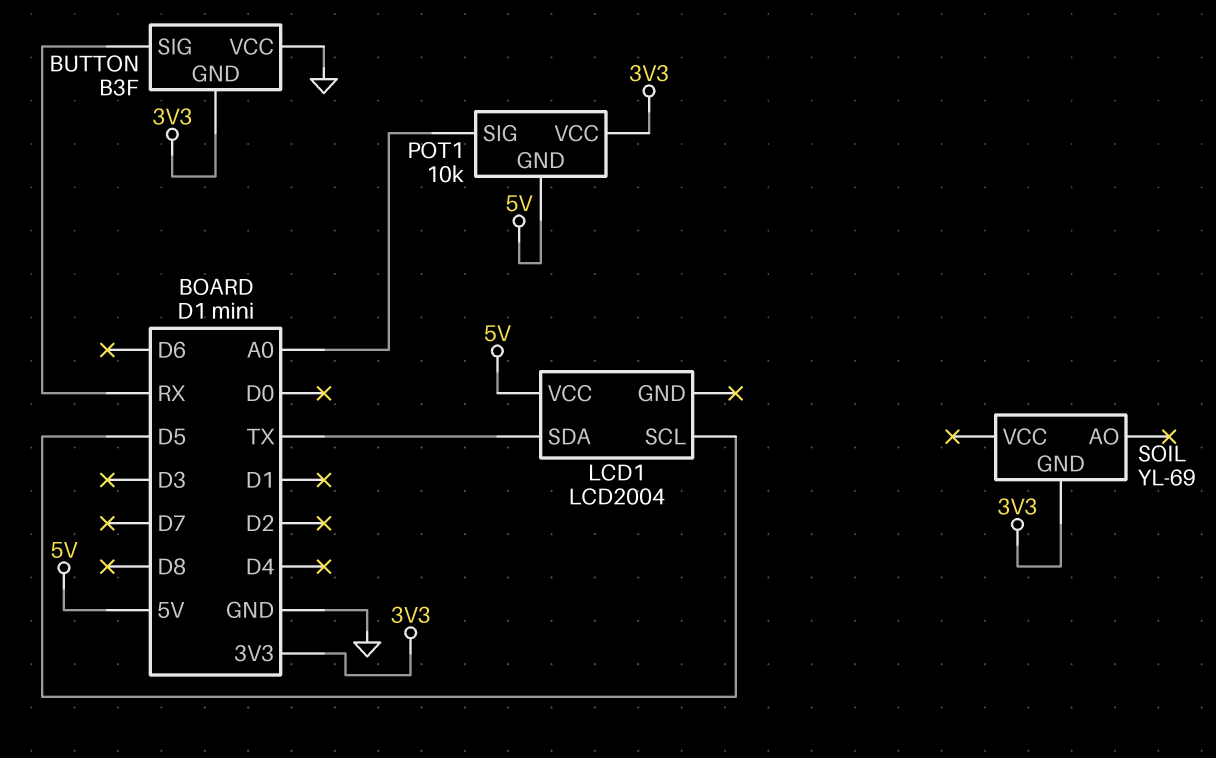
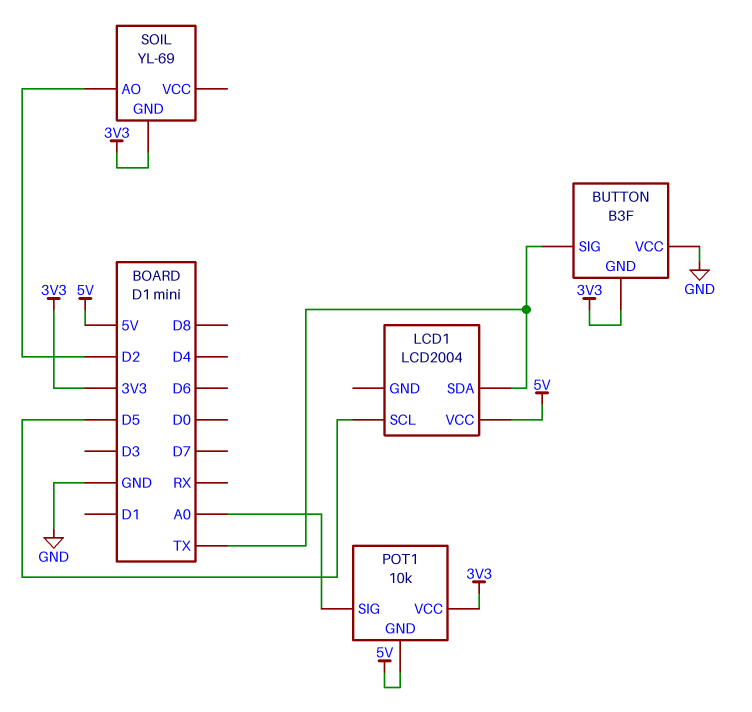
BUTTON pin SIG: RX -> TX
SOIL pin AO: none -> D2

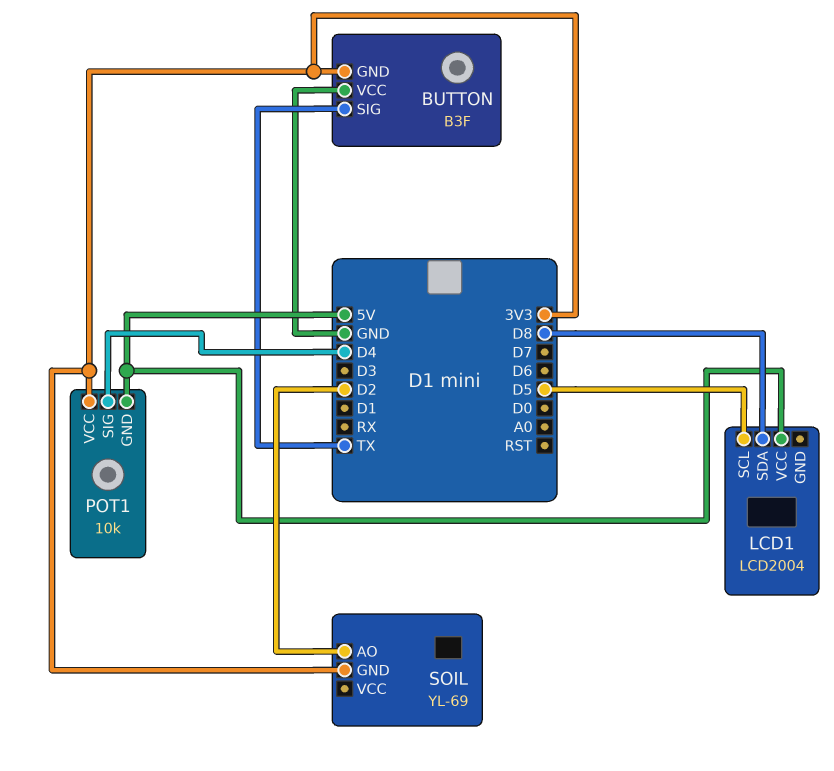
LCD1 pin SDA: TX -> D8
POT1 pin SIG: A0 -> D4

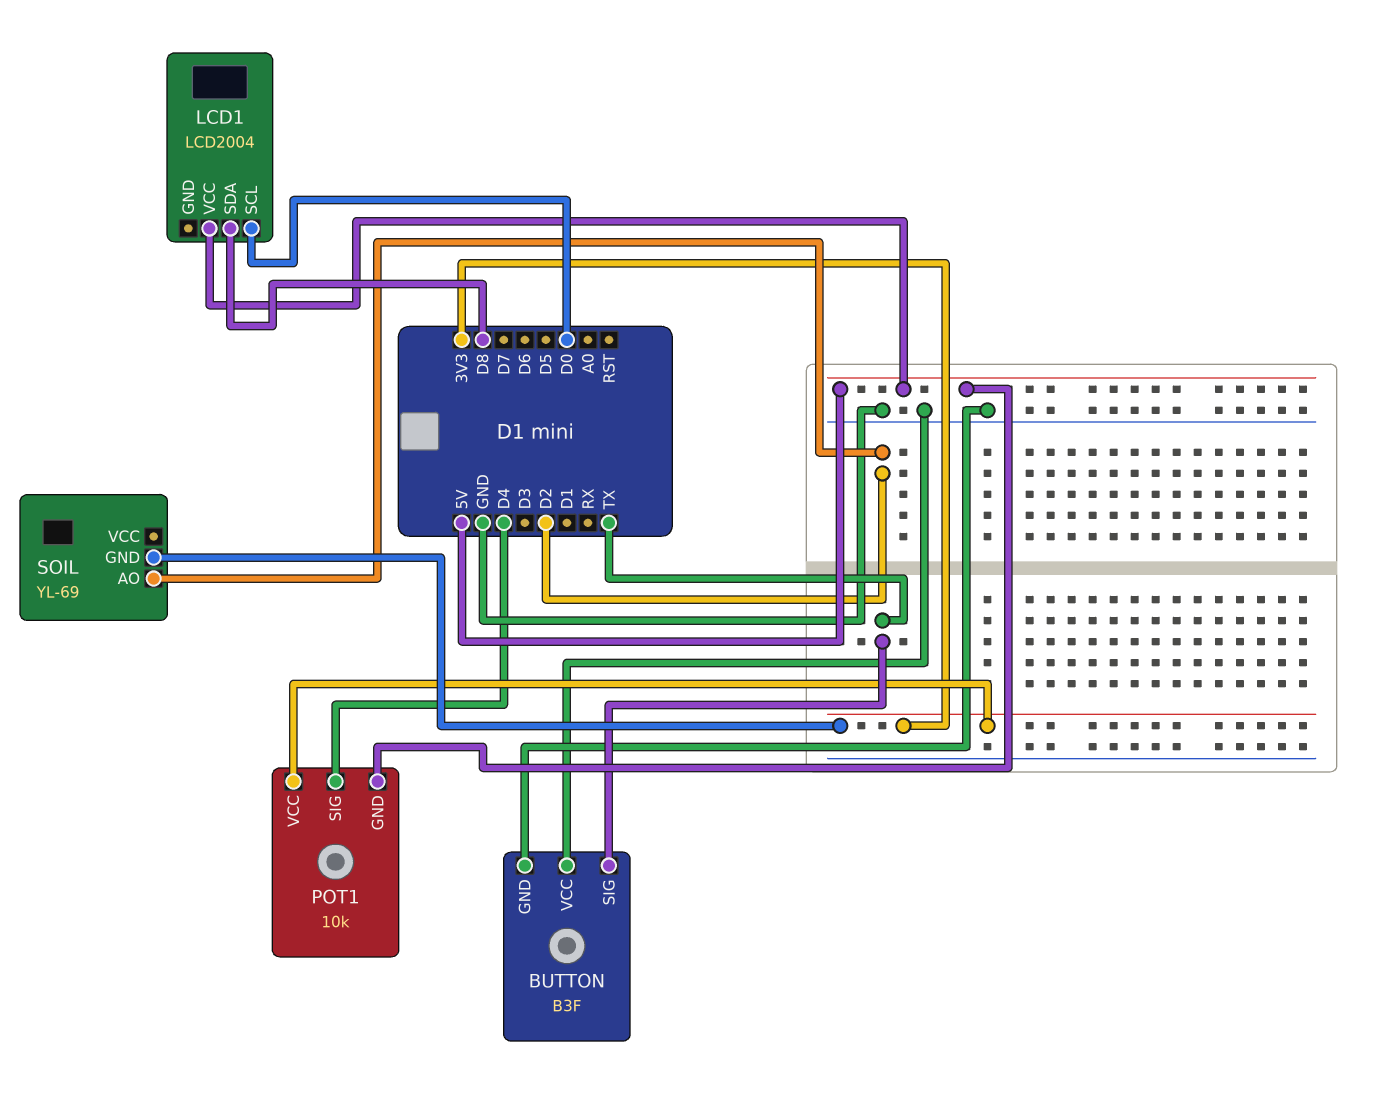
BUTTON pin GND: 3V3 -> GND
LCD1 pin SCL: D5 -> D0

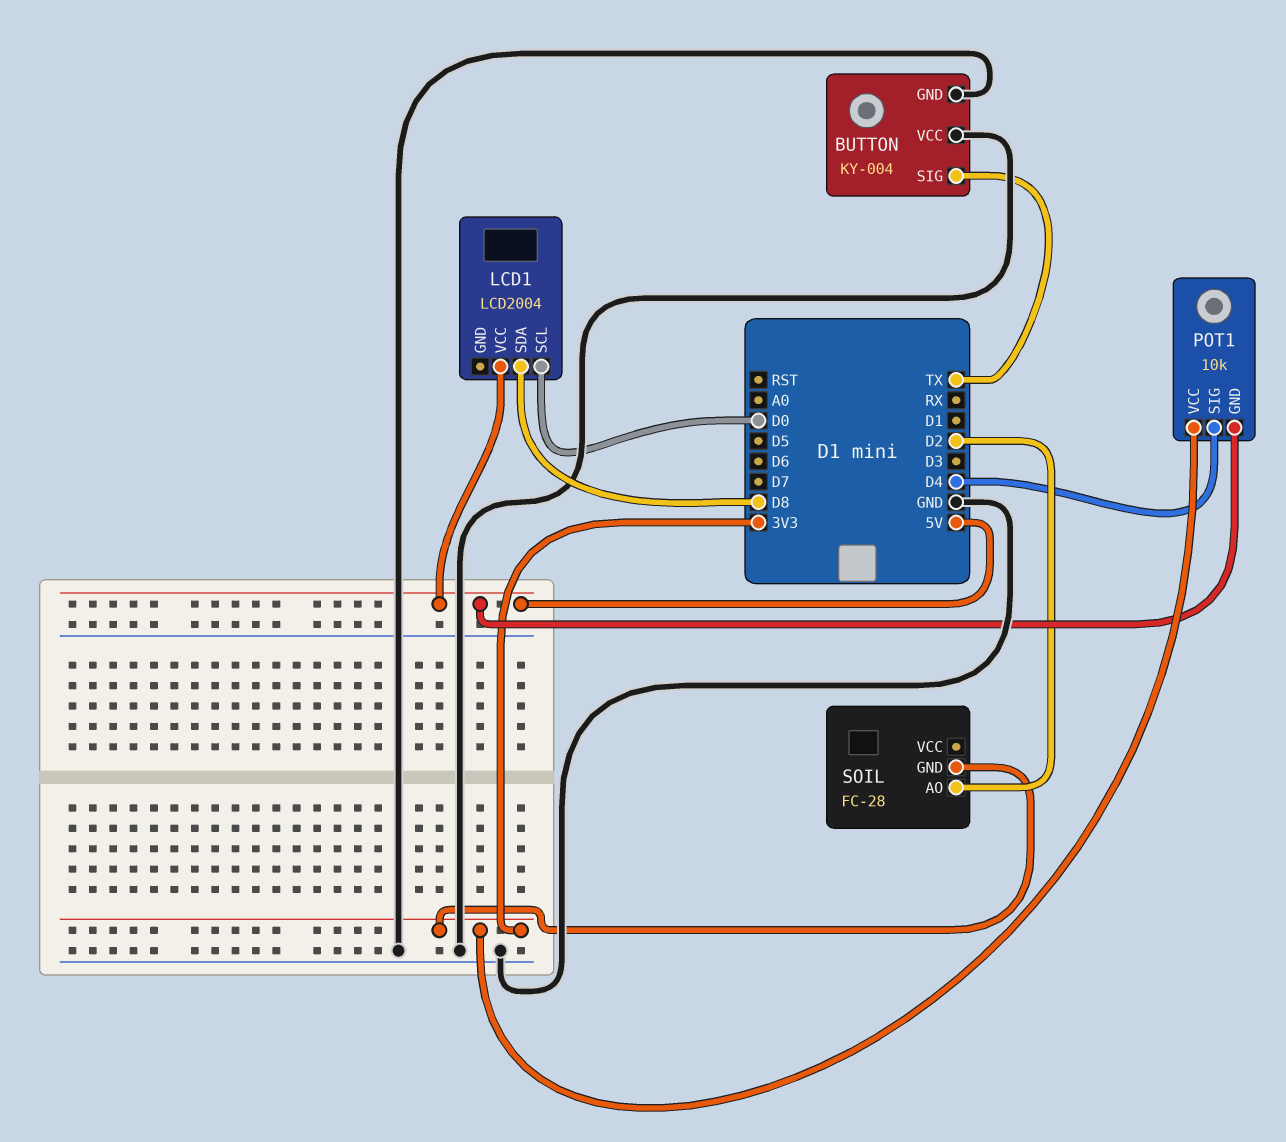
BUTTON: B3F -> KY-004
SOIL: YL-69 -> FC-28

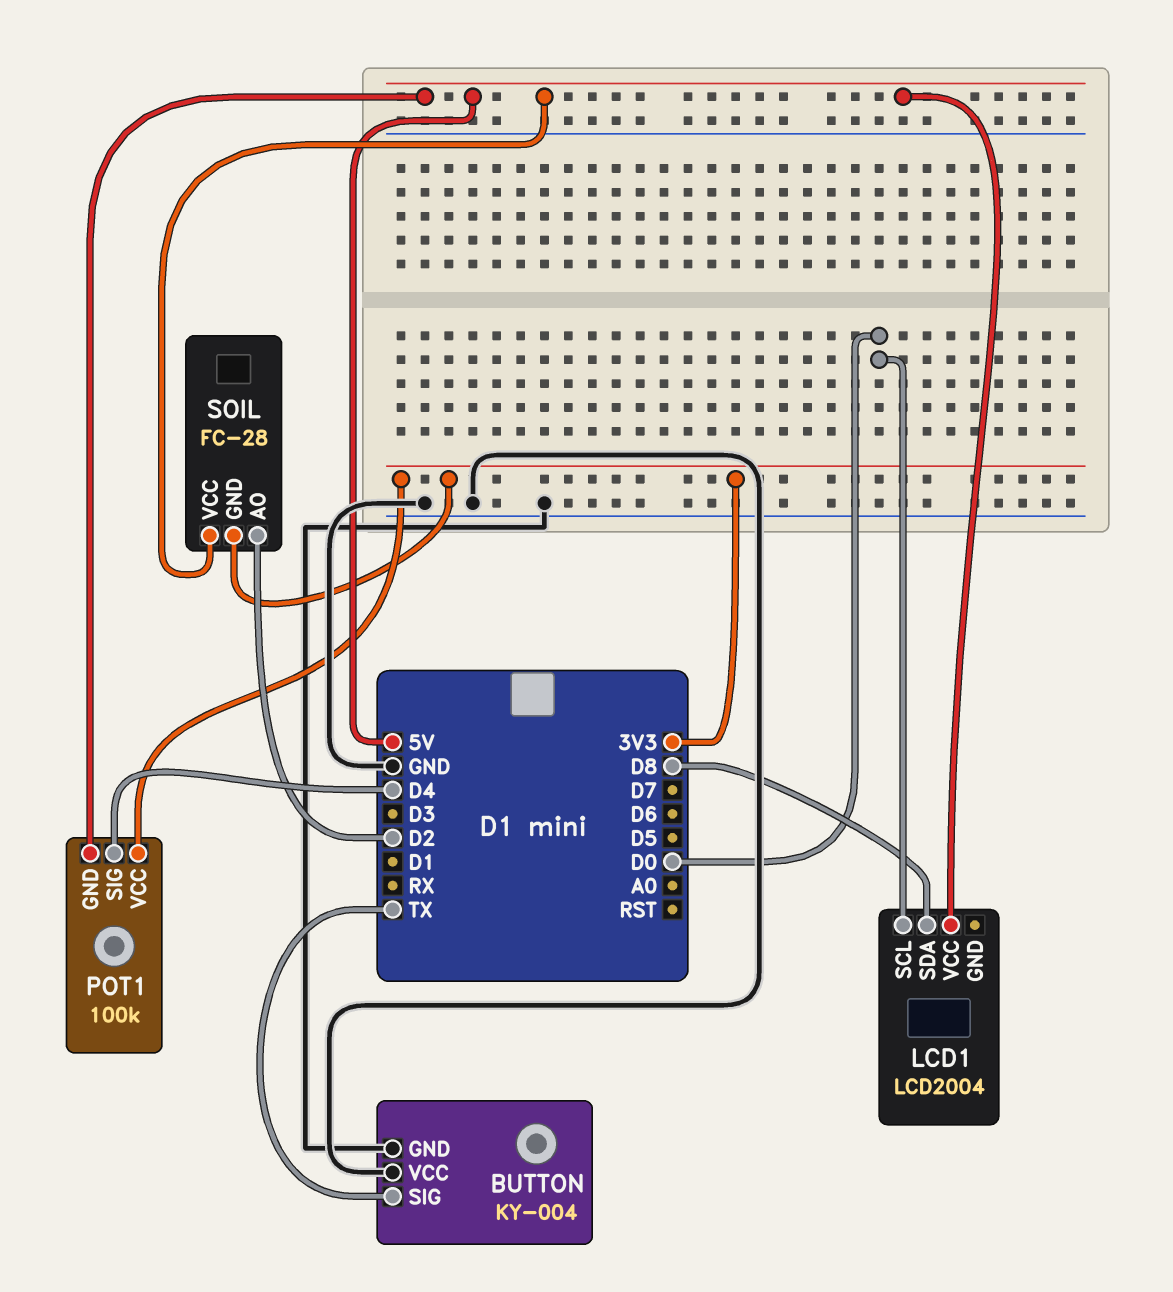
POT1: 10k -> 100k
SOIL pin VCC: none -> 5V

